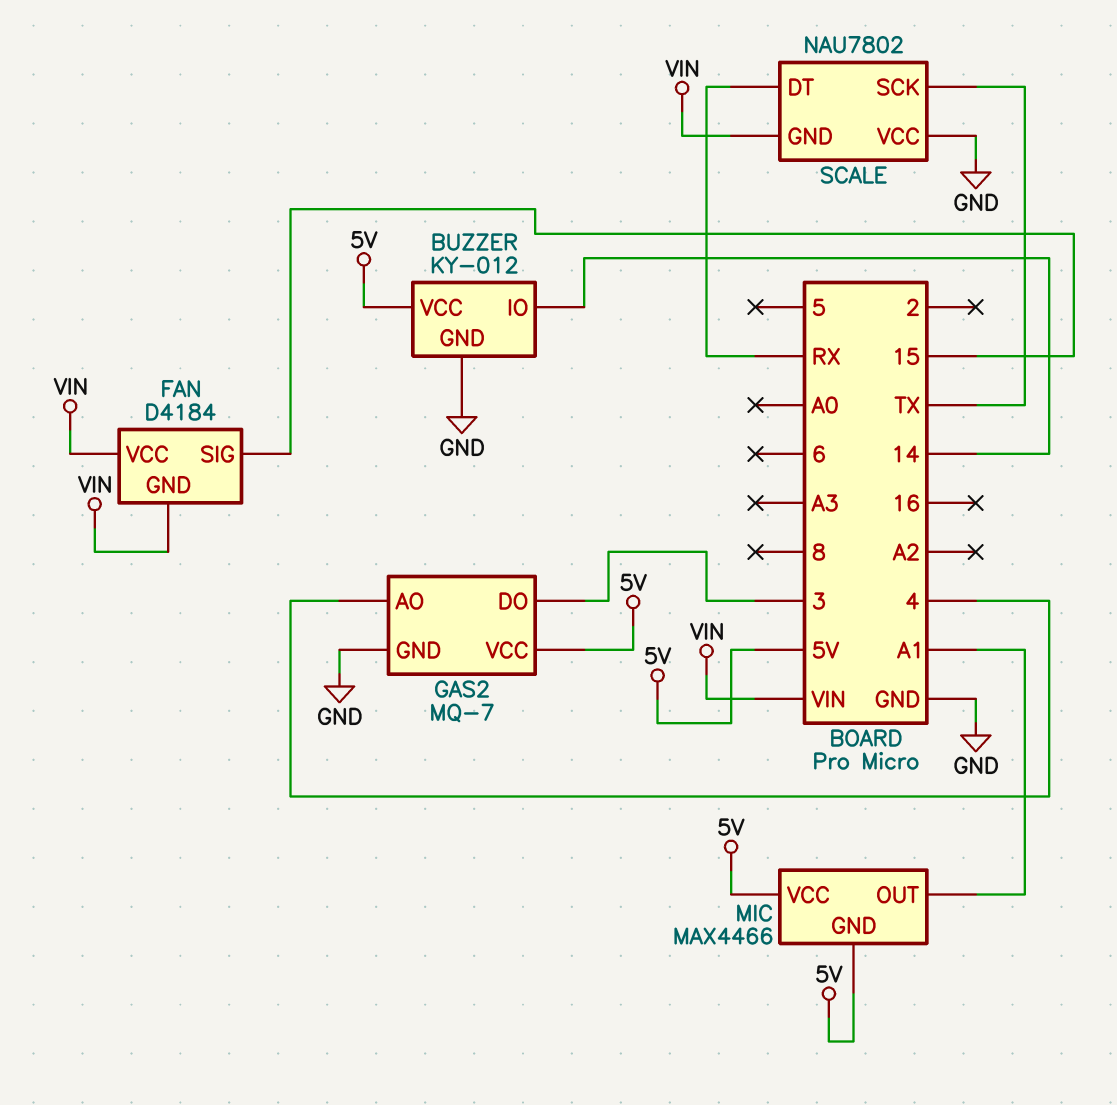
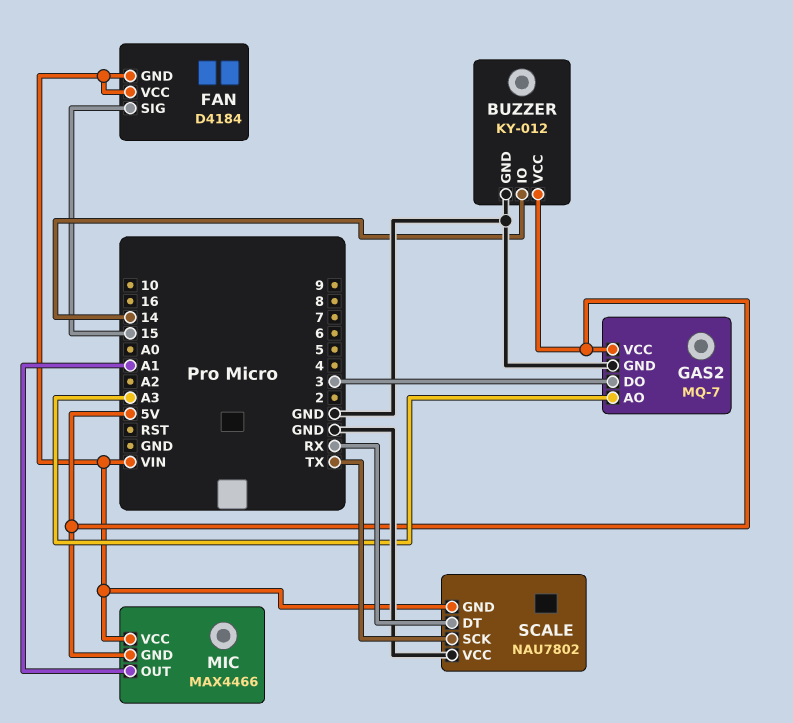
GAS2 pin AO: 4 -> A3
MIC pin VCC: 5V -> VIN

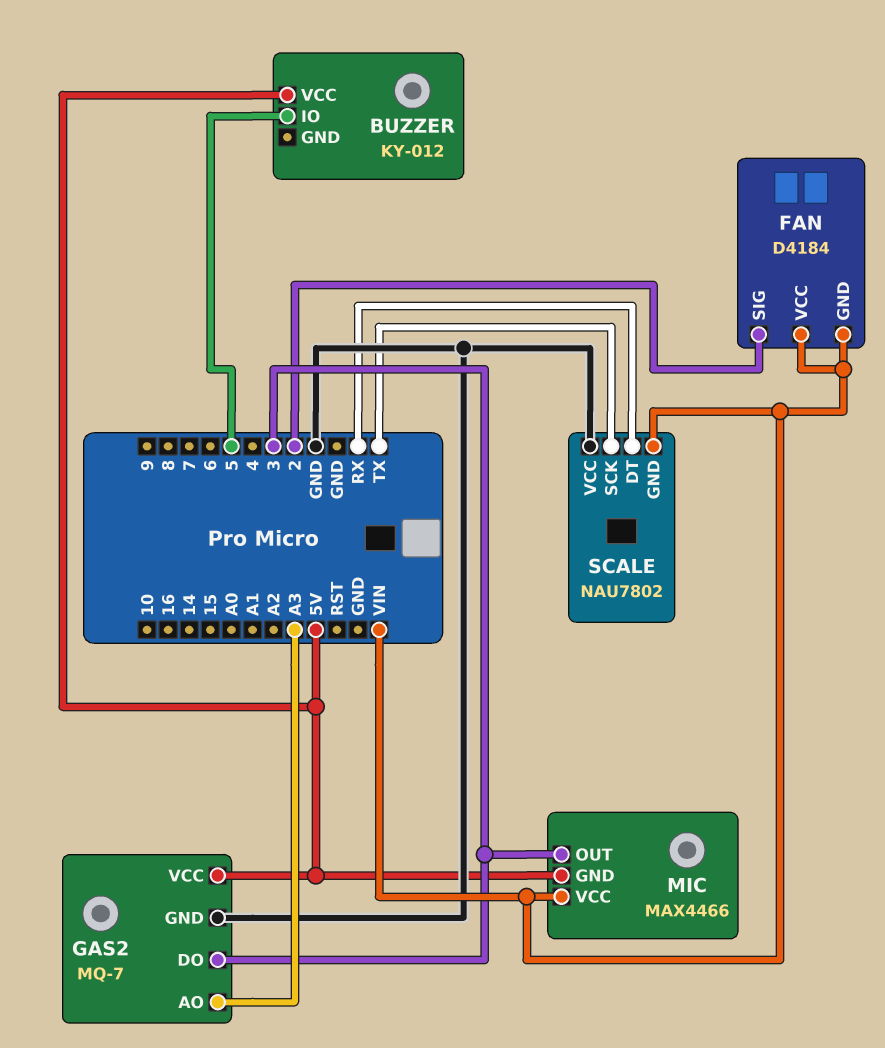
BUZZER pin GND: GND -> none
BUZZER pin IO: 14 -> 5
FAN pin SIG: 15 -> 2
MIC pin OUT: A1 -> 3

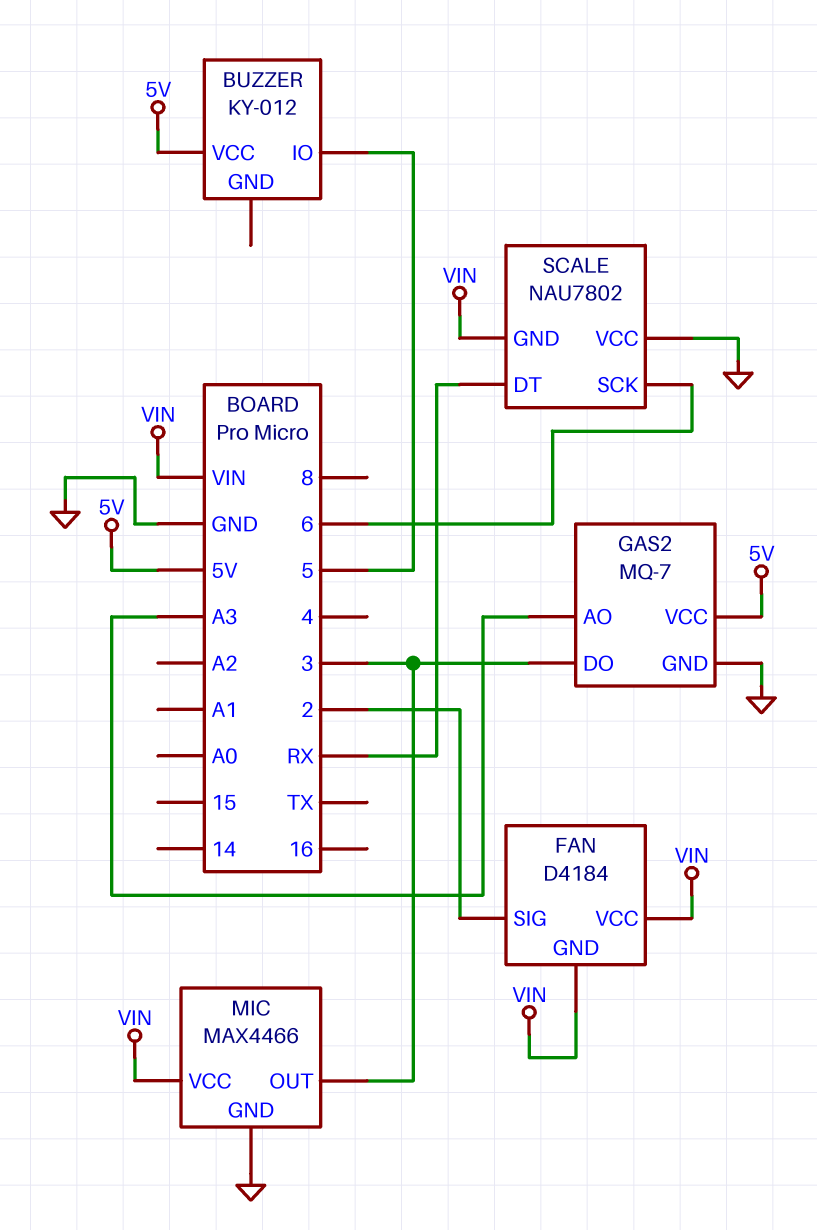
MIC pin GND: 5V -> GND
SCALE pin SCK: TX -> 6

